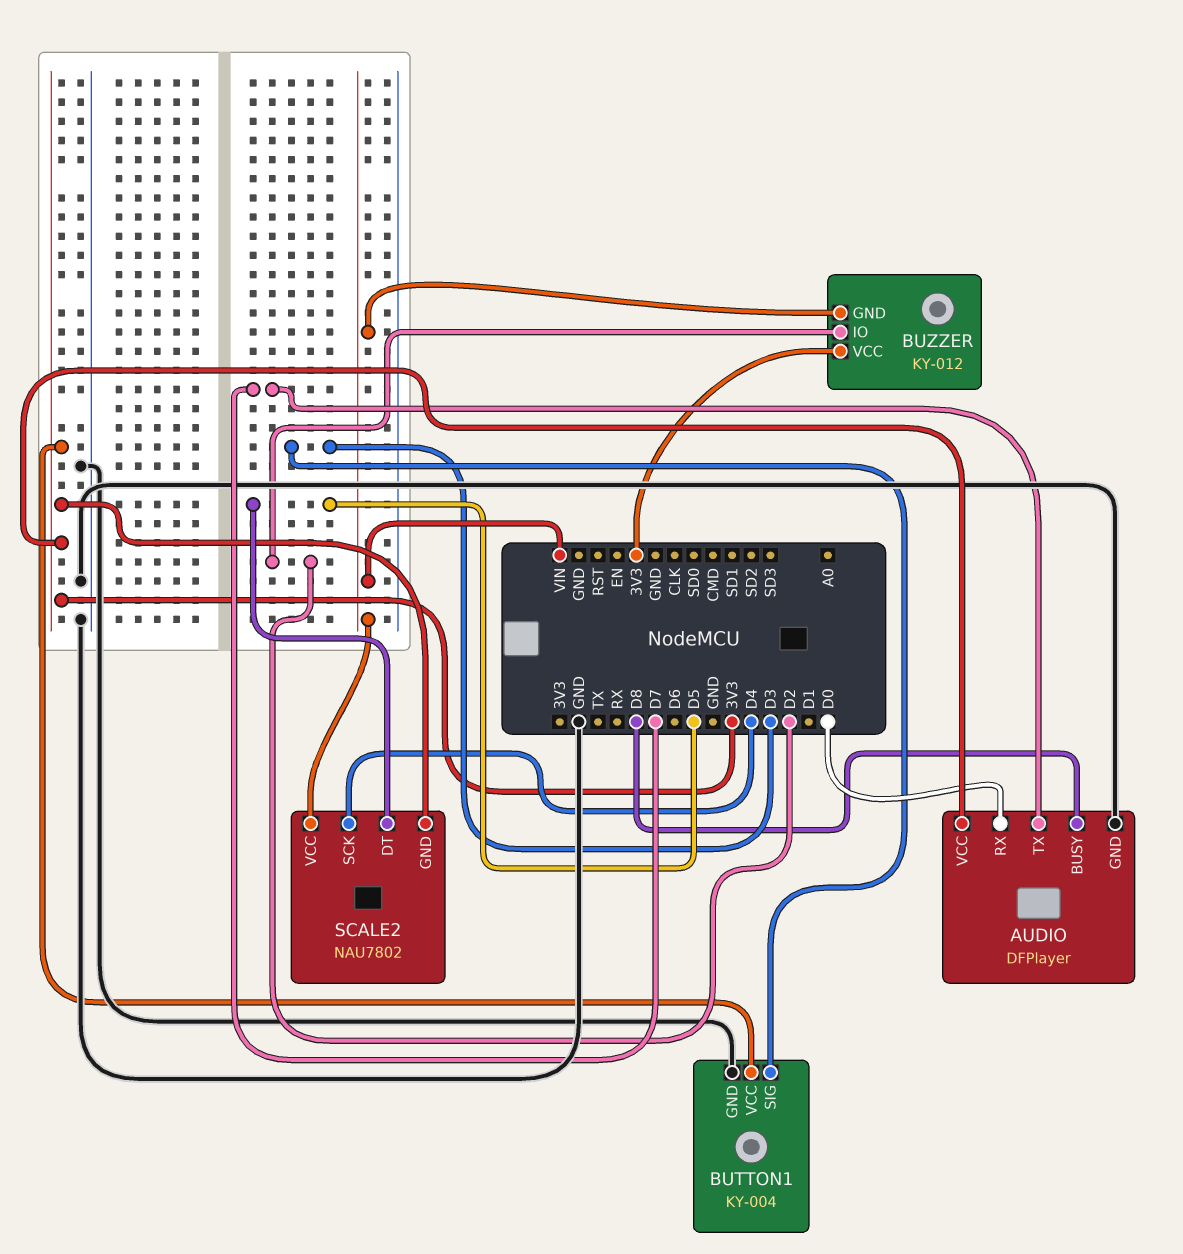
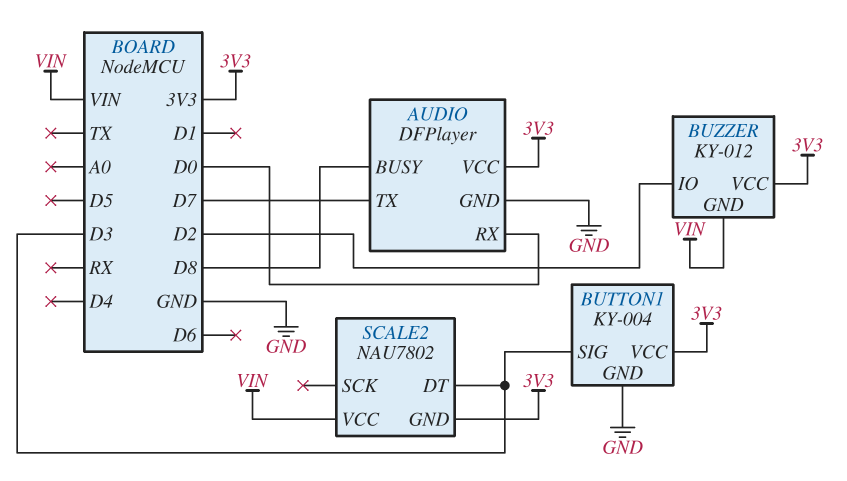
SCALE2 pin DT: D5 -> D3
SCALE2 pin SCK: D4 -> none

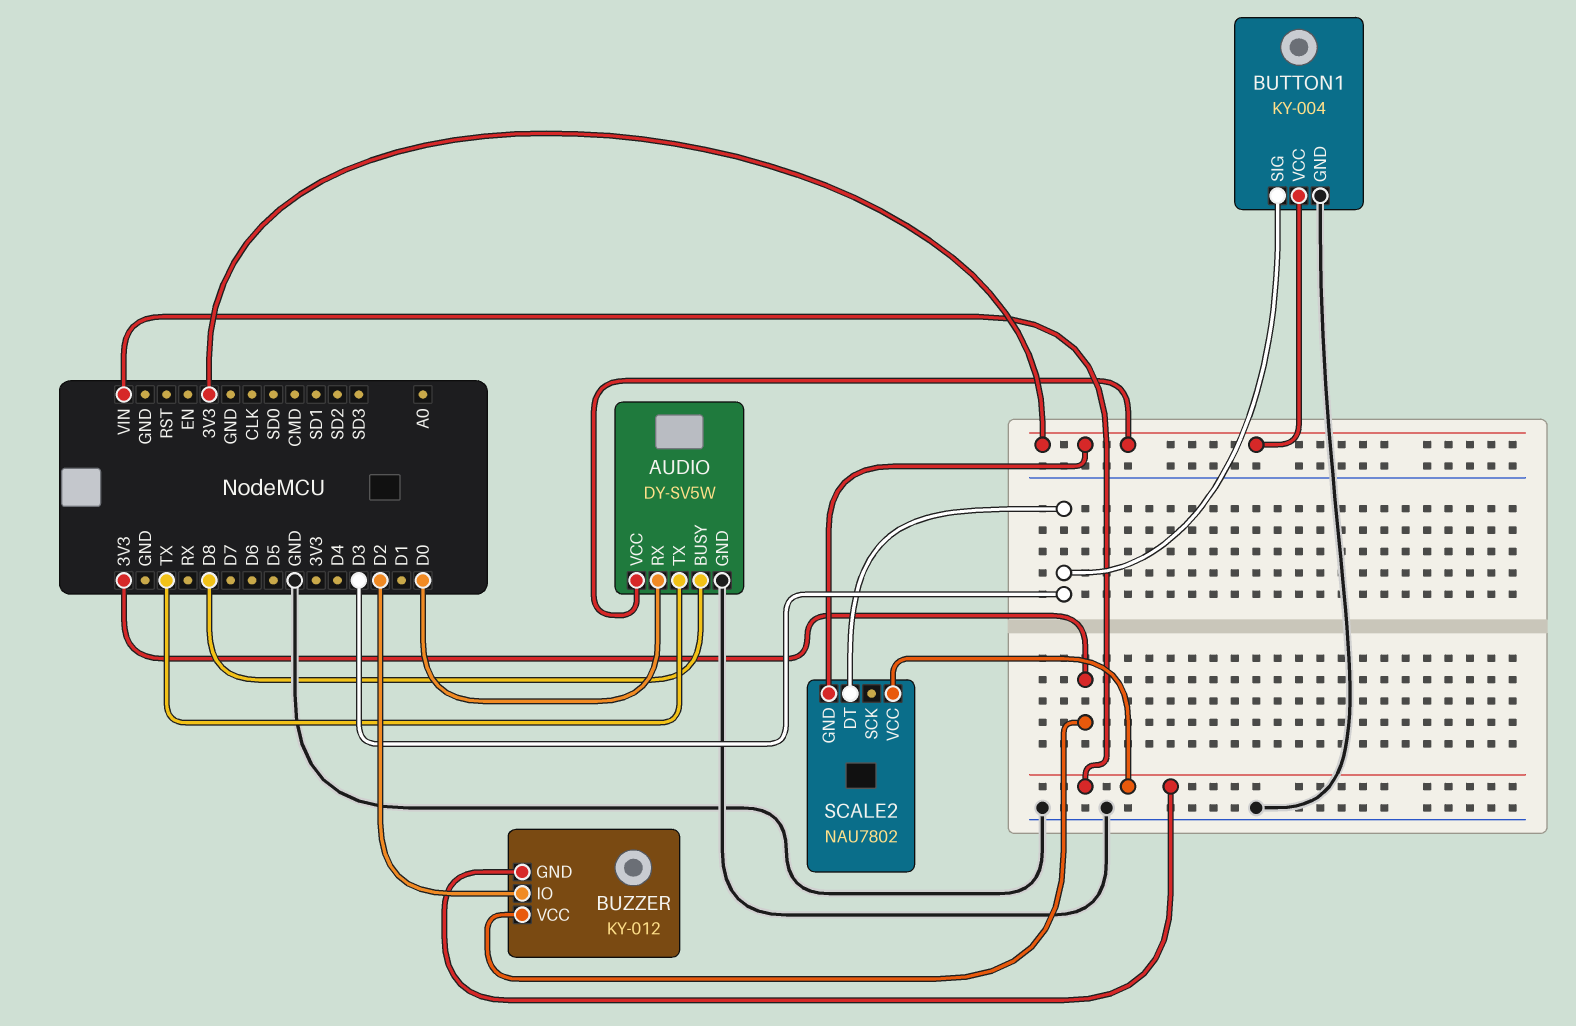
AUDIO: DFPlayer -> DY-SV5W
AUDIO pin TX: D7 -> TX

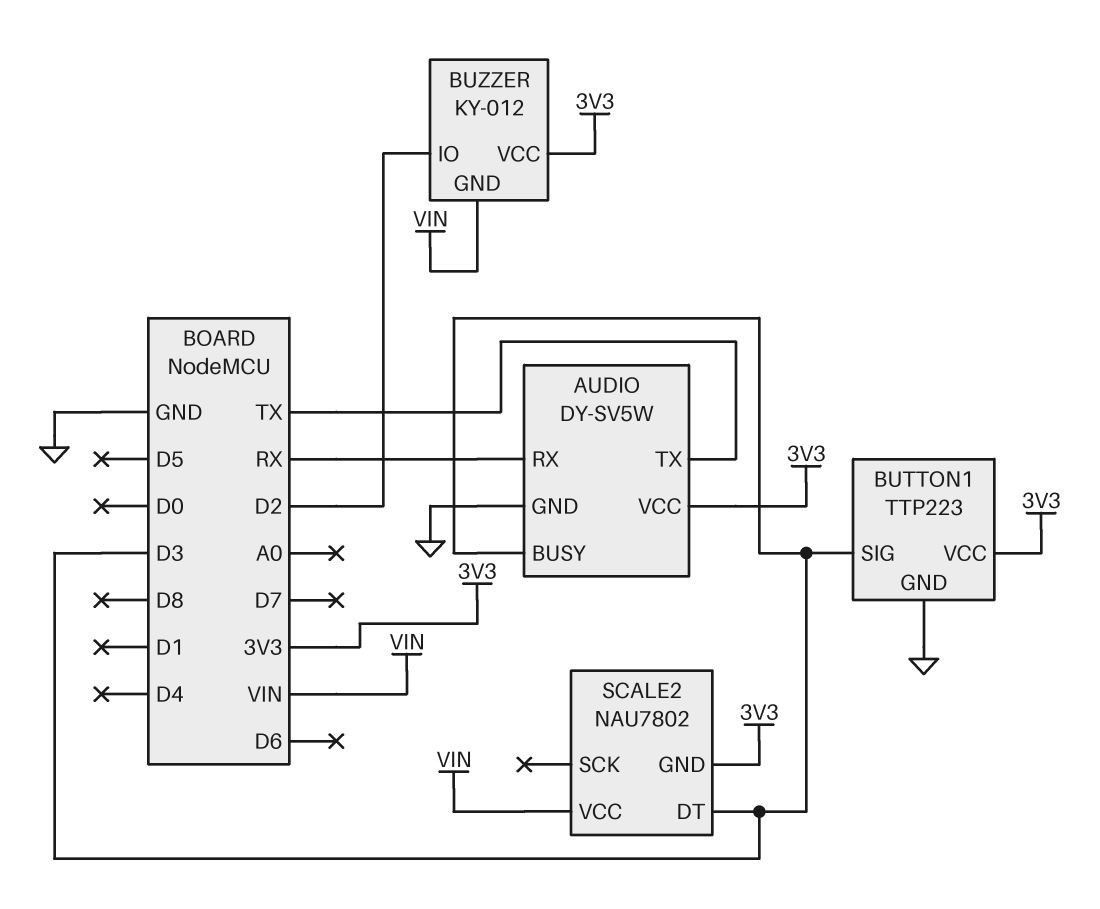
AUDIO pin BUSY: D8 -> D3
AUDIO pin RX: D0 -> RX
BUTTON1: KY-004 -> TTP223

